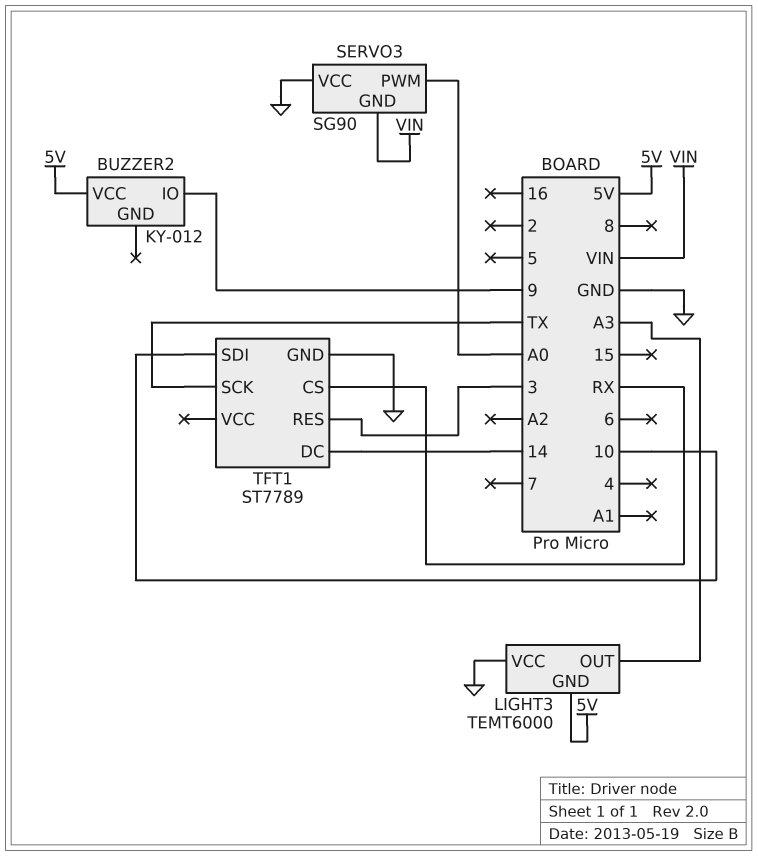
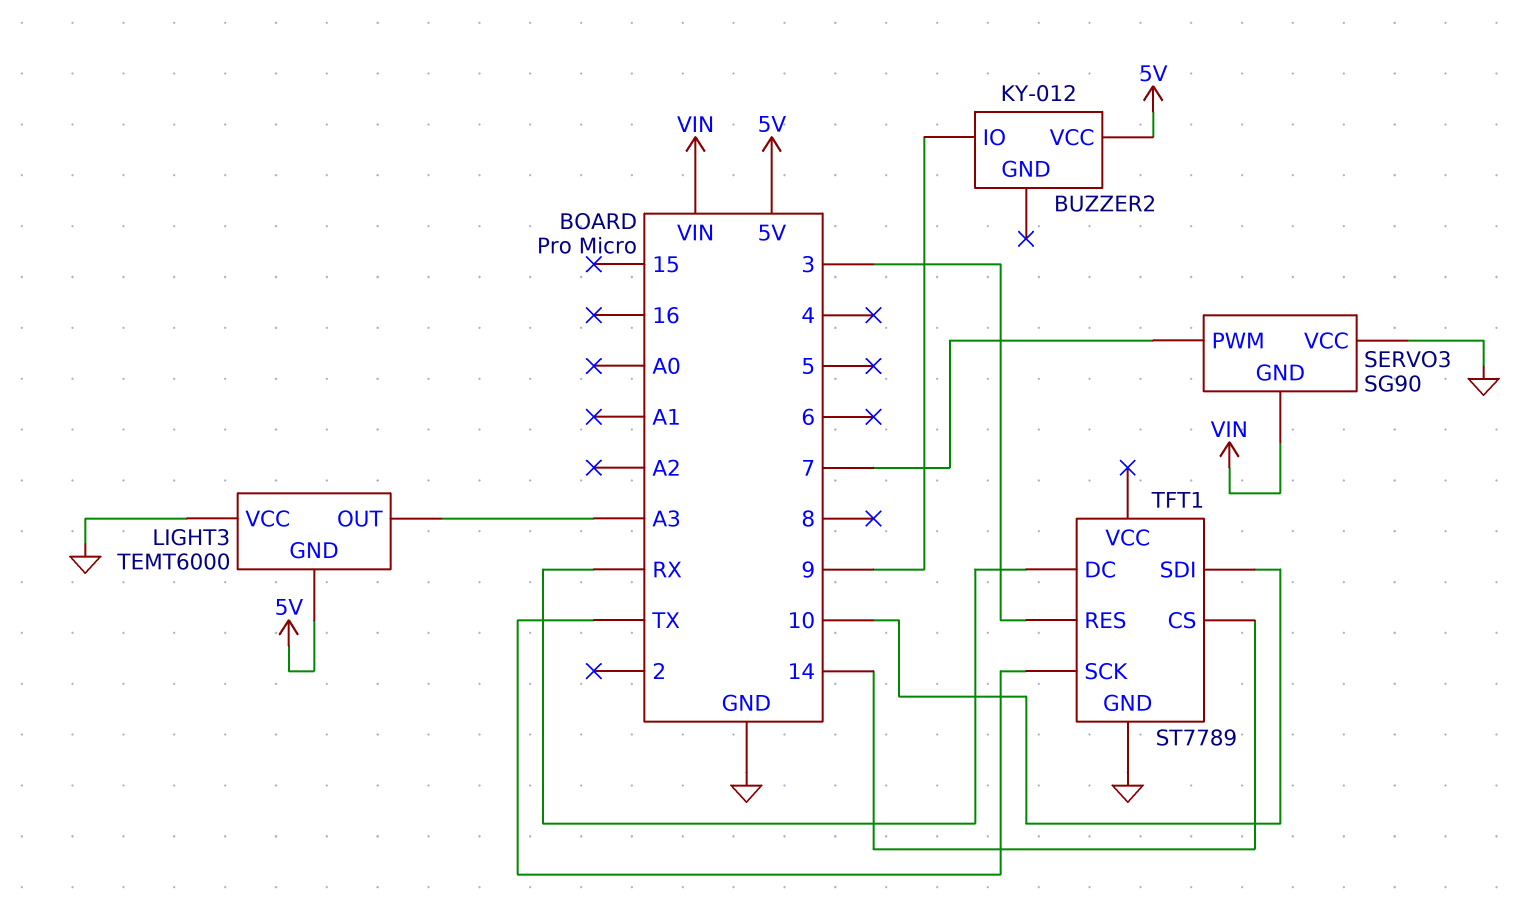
SERVO3 pin PWM: A0 -> 7
TFT1 pin CS: RX -> 14
TFT1 pin DC: 14 -> RX

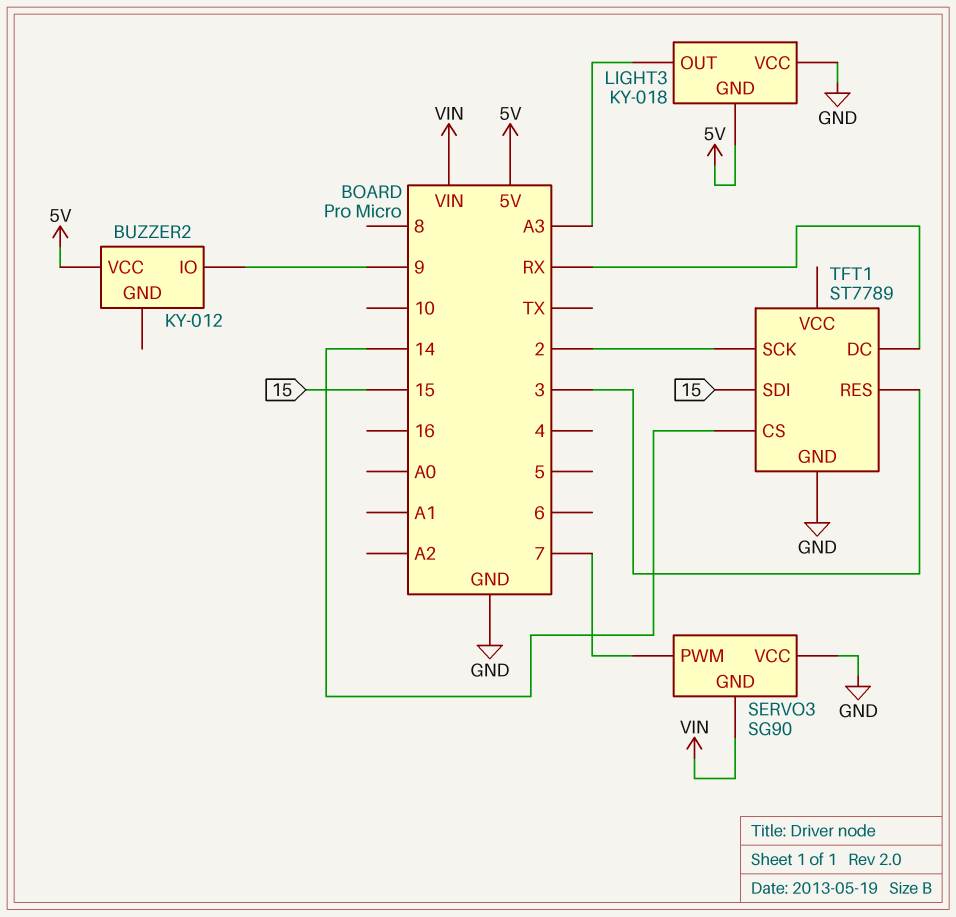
LIGHT3: TEMT6000 -> KY-018
TFT1 pin SCK: TX -> 2
TFT1 pin SDI: 10 -> 15

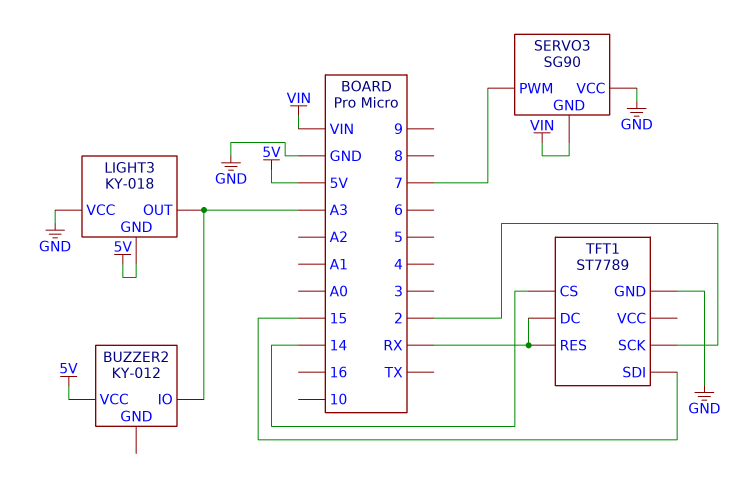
BUZZER2 pin IO: 9 -> A3
TFT1 pin RES: 3 -> RX

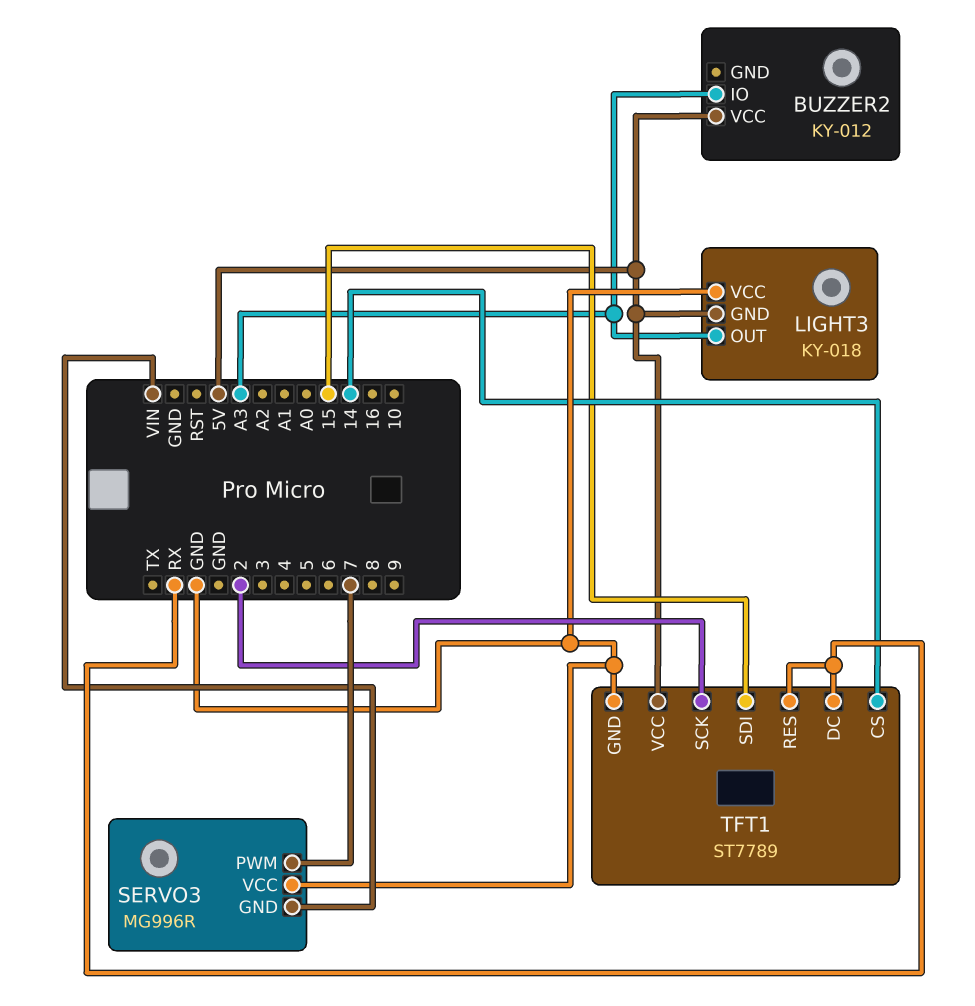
SERVO3: SG90 -> MG996R
TFT1 pin VCC: none -> 5V

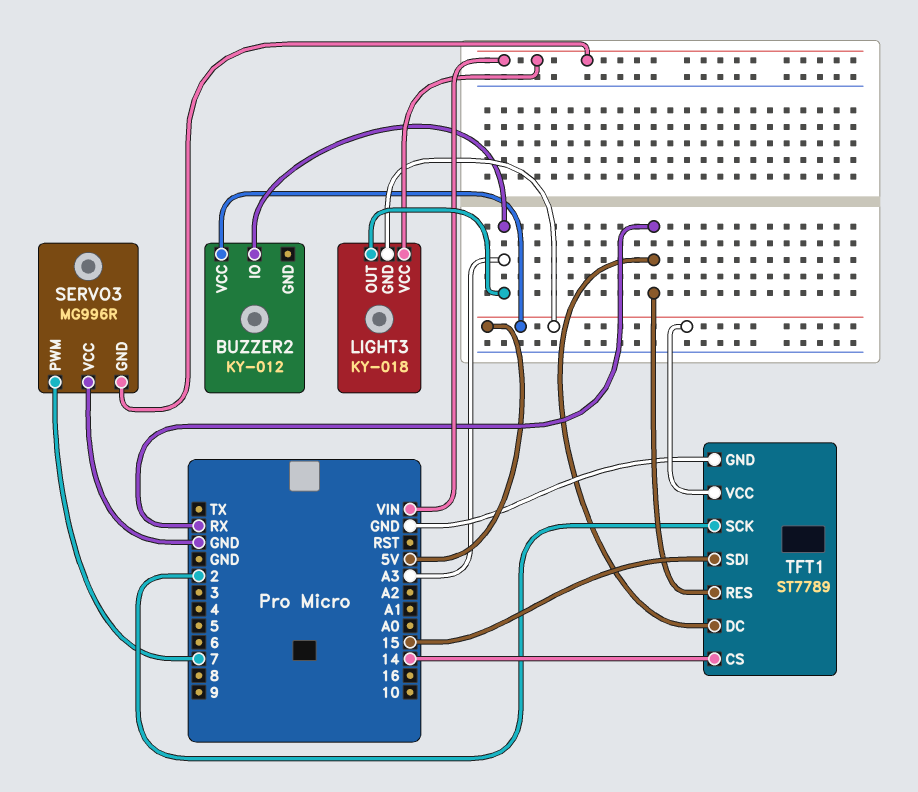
LIGHT3 pin VCC: GND -> VIN

